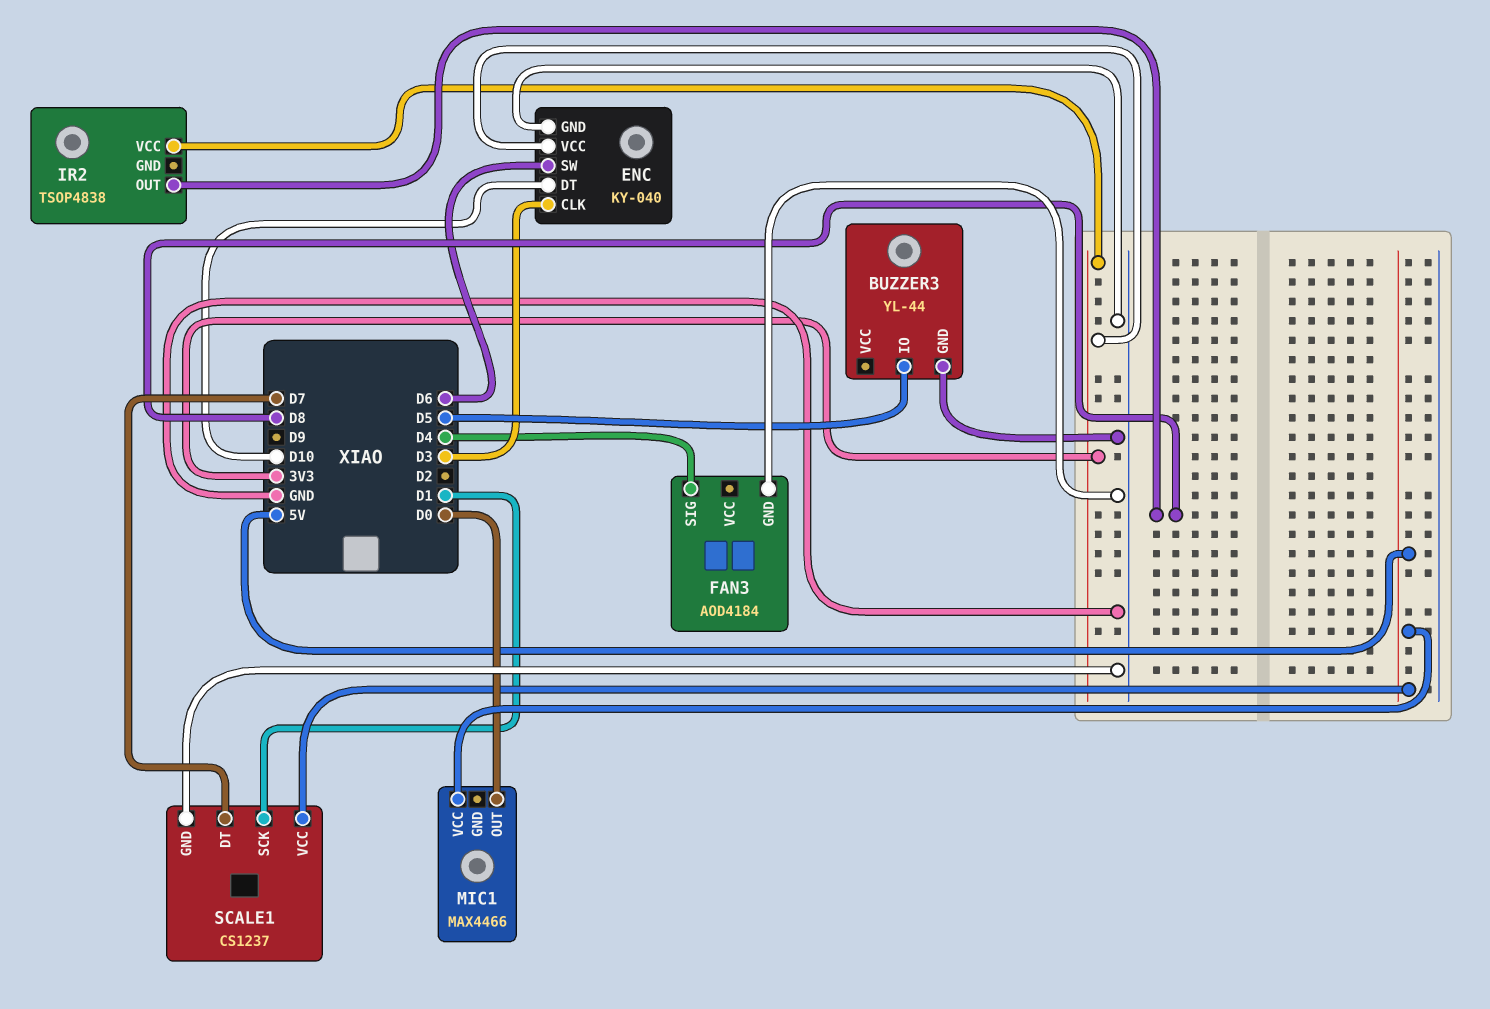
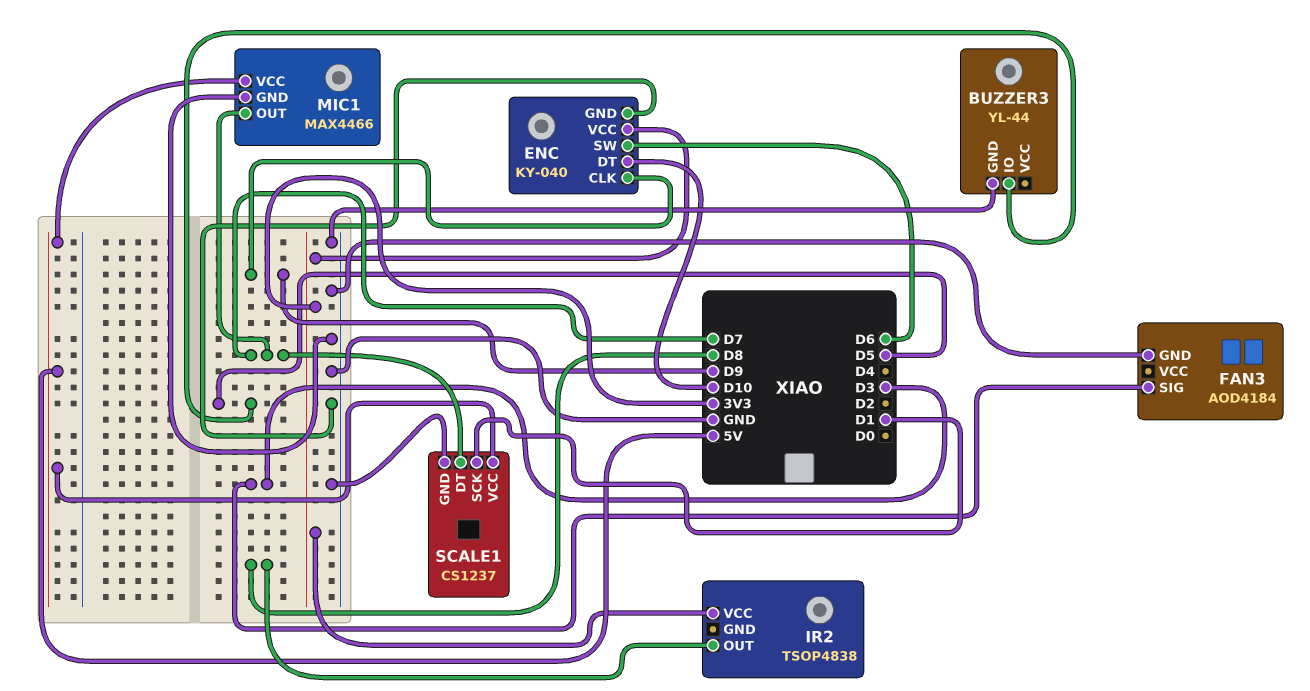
ENC pin CLK: D3 -> D9
FAN3 pin SIG: D4 -> D3
MIC1 pin GND: none -> GND
MIC1 pin OUT: D0 -> D7

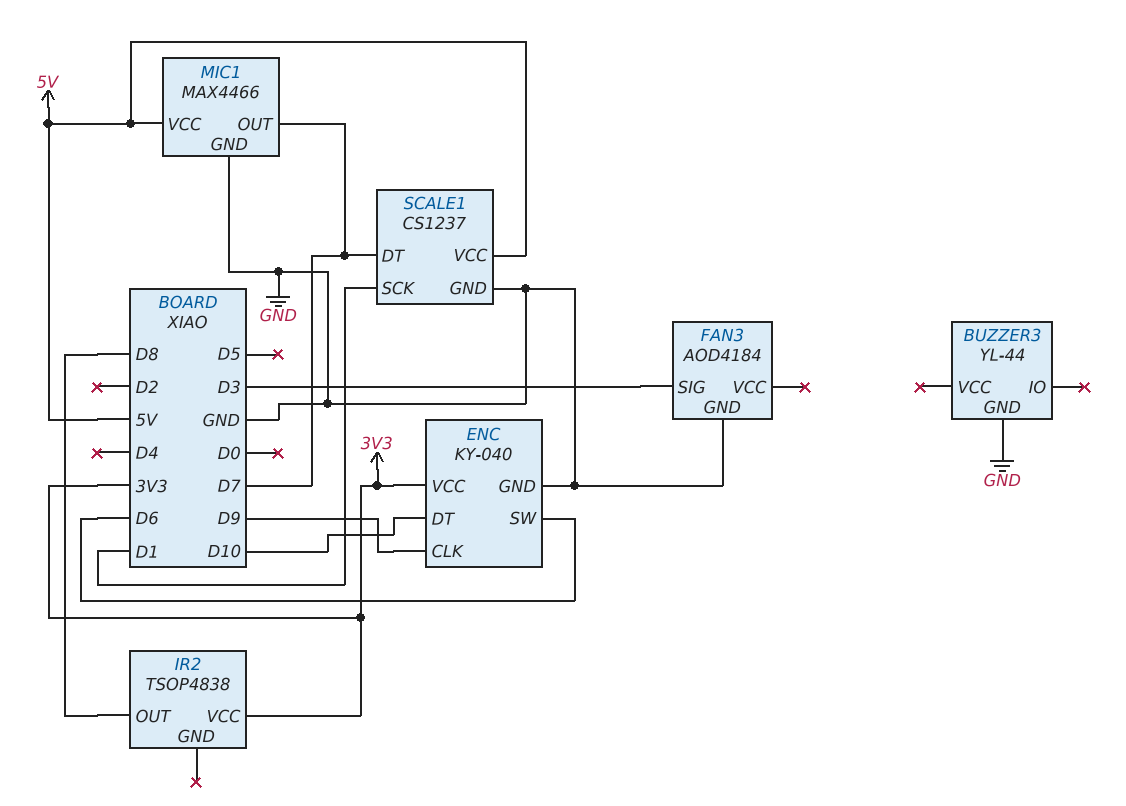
BUZZER3 pin IO: D5 -> none

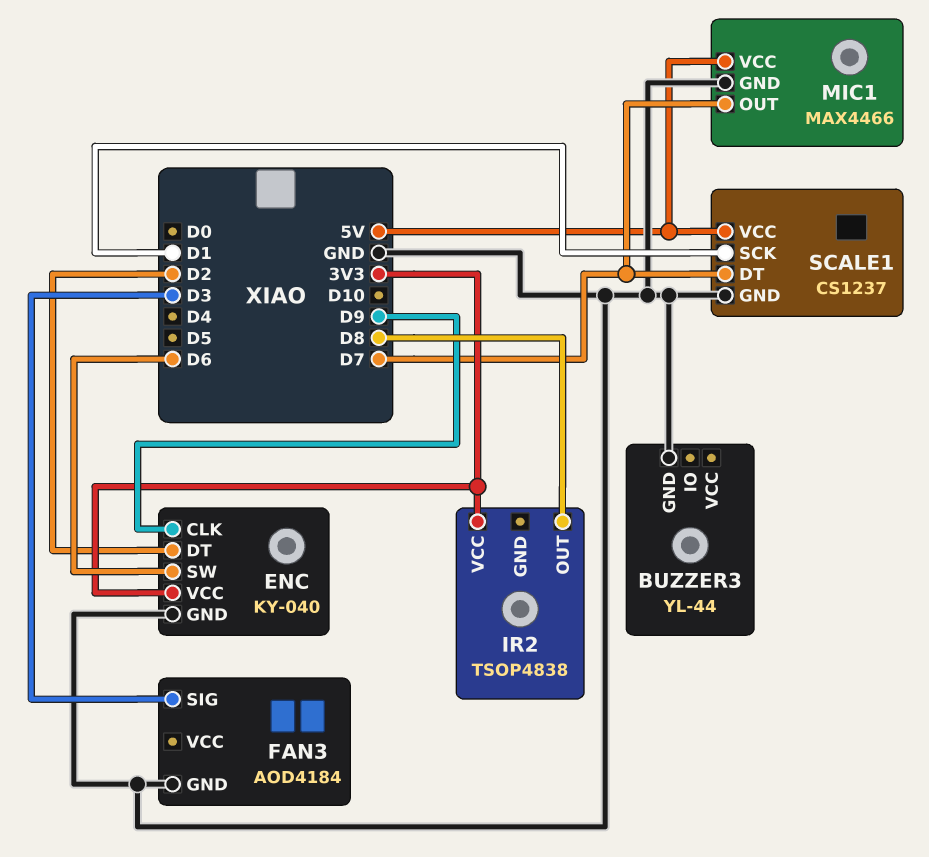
ENC pin DT: D10 -> D2

